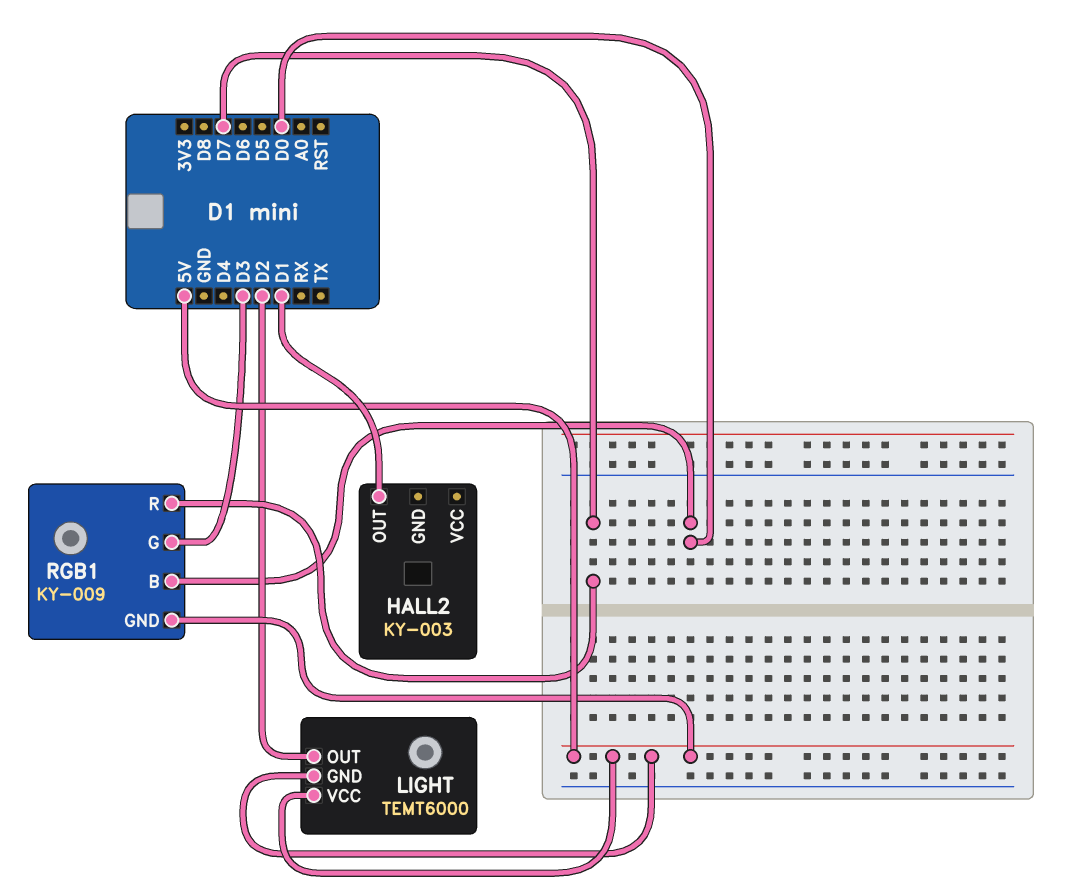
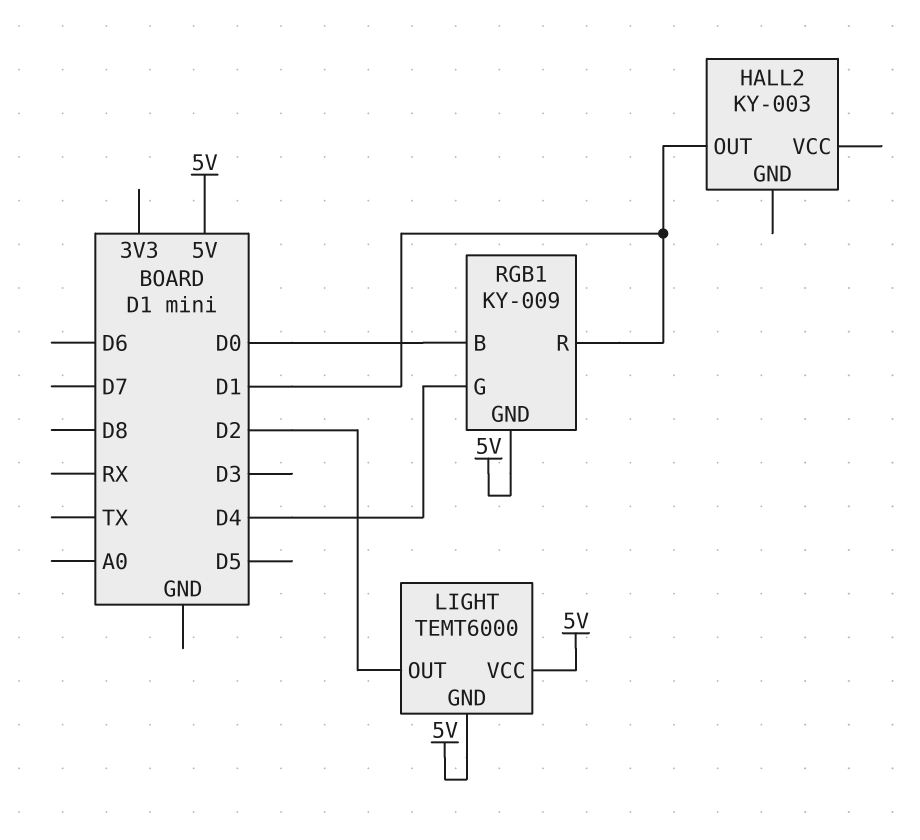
RGB1 pin G: D3 -> D4
RGB1 pin R: D7 -> D1

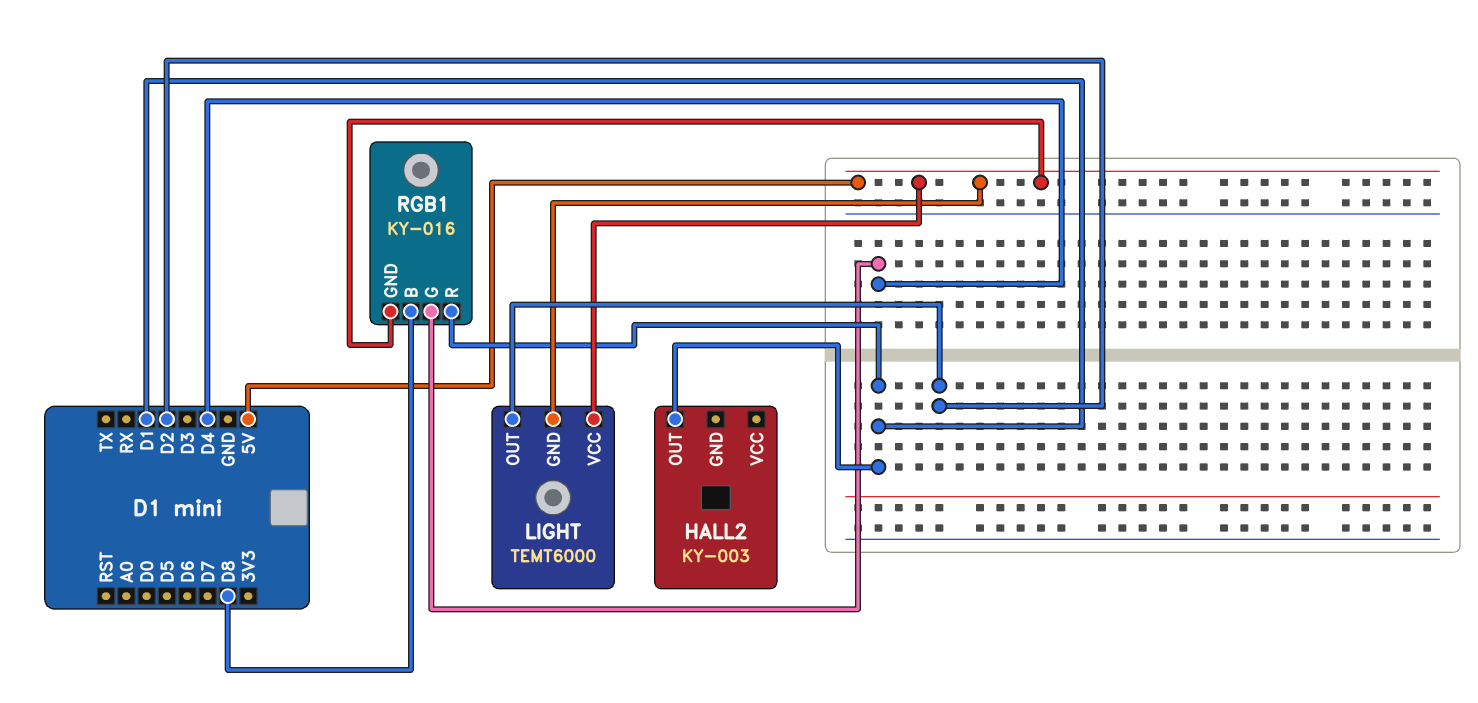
RGB1: KY-009 -> KY-016
RGB1 pin B: D0 -> D8

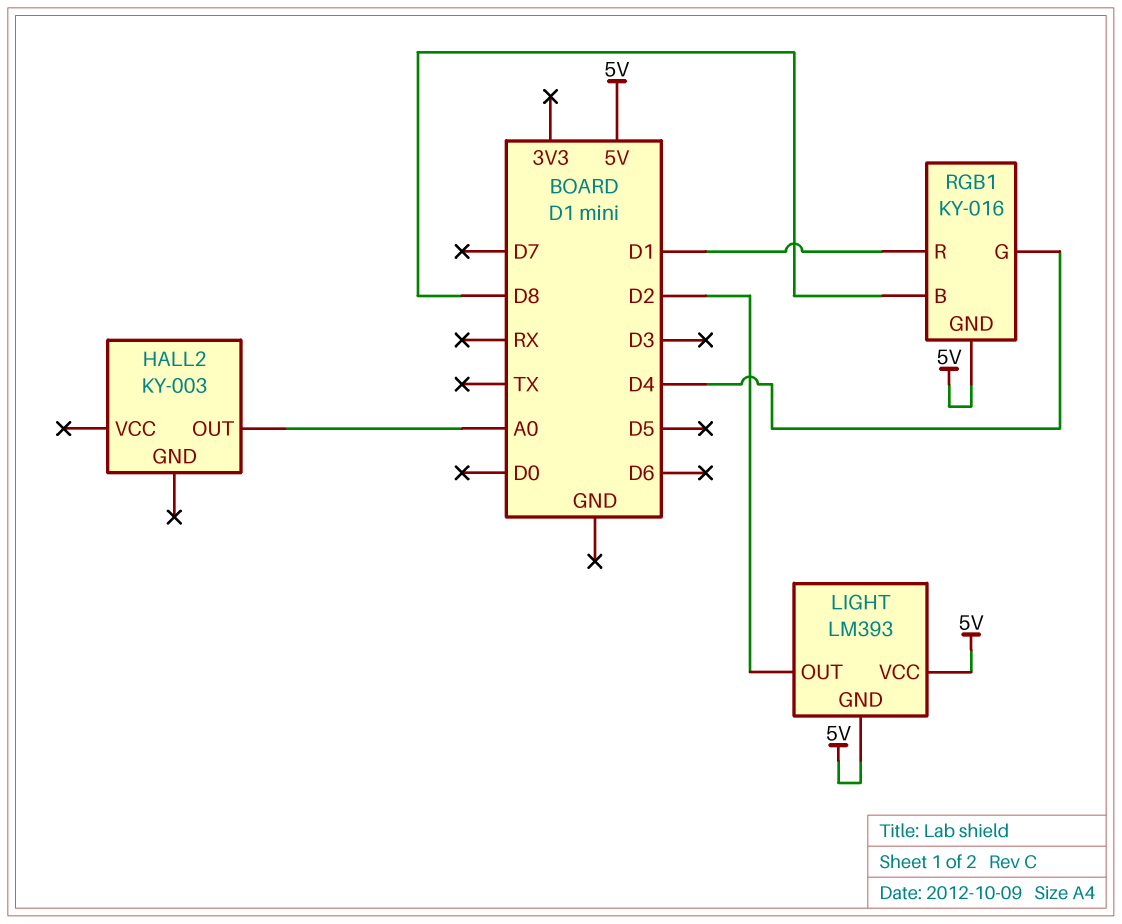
HALL2 pin OUT: D1 -> A0
LIGHT: TEMT6000 -> LM393

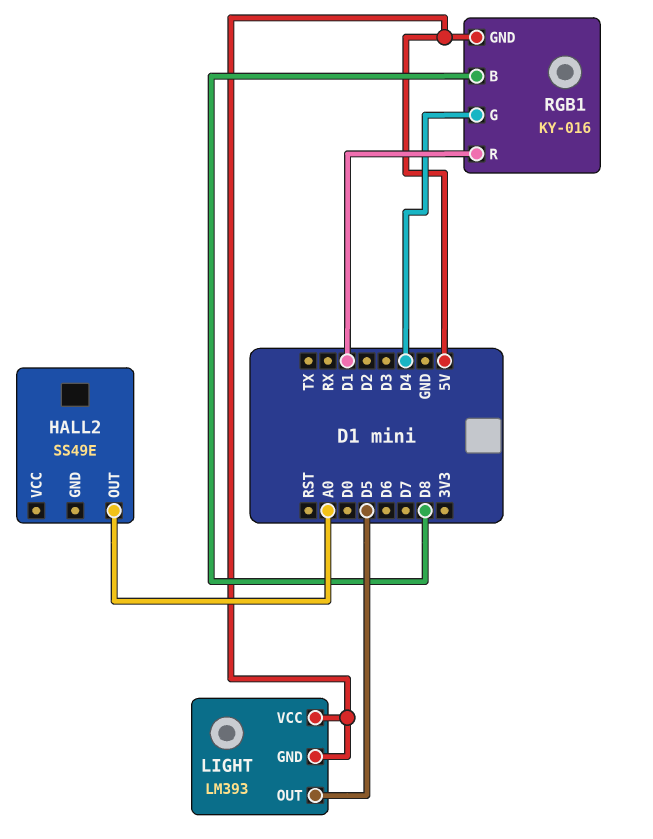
HALL2: KY-003 -> SS49E
LIGHT pin OUT: D2 -> D5

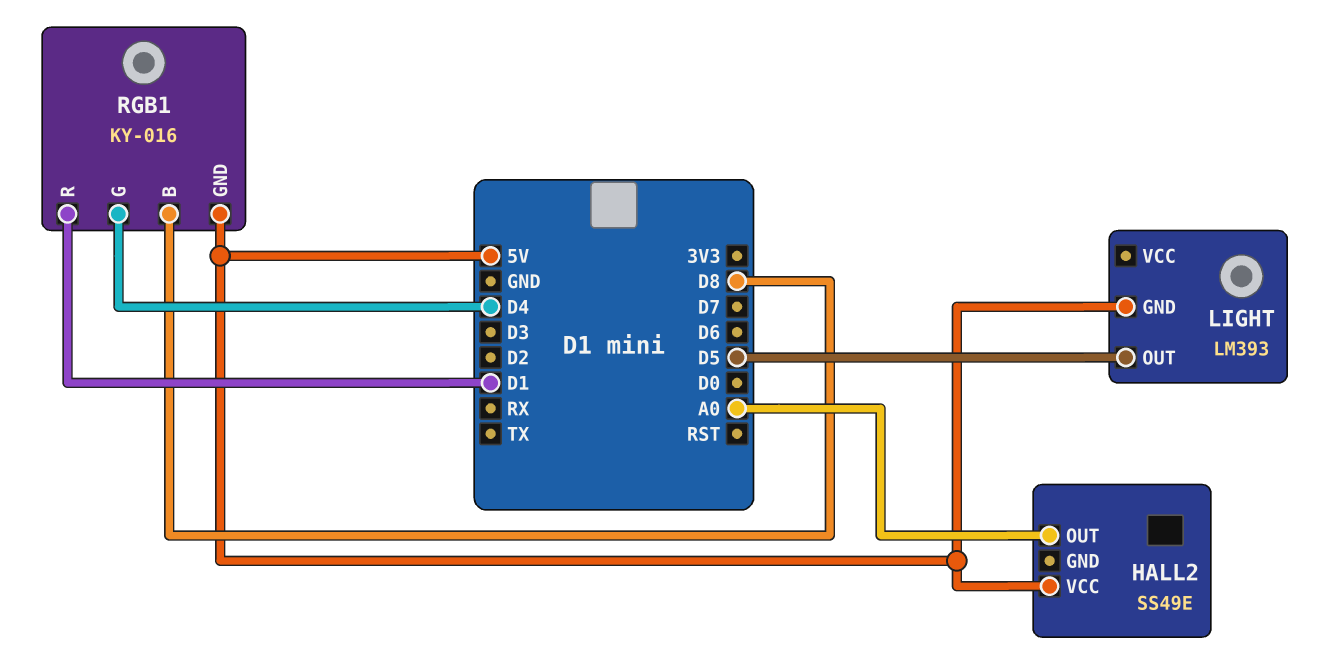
HALL2 pin VCC: none -> 5V
LIGHT pin VCC: 5V -> none

